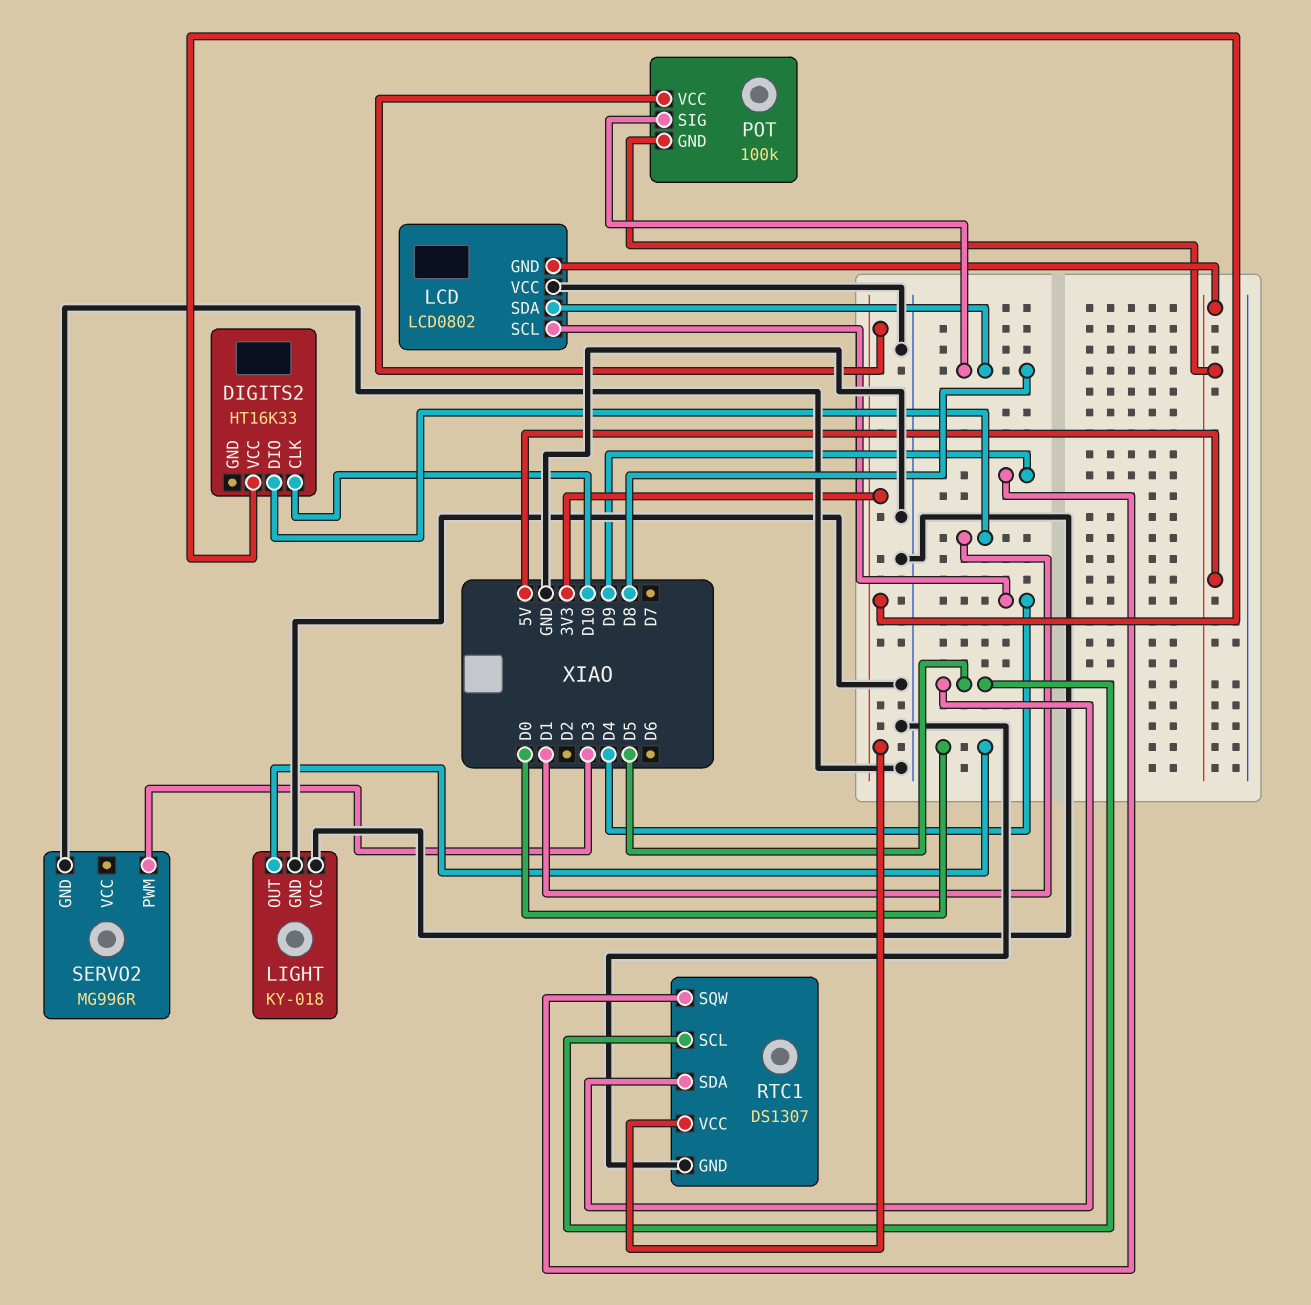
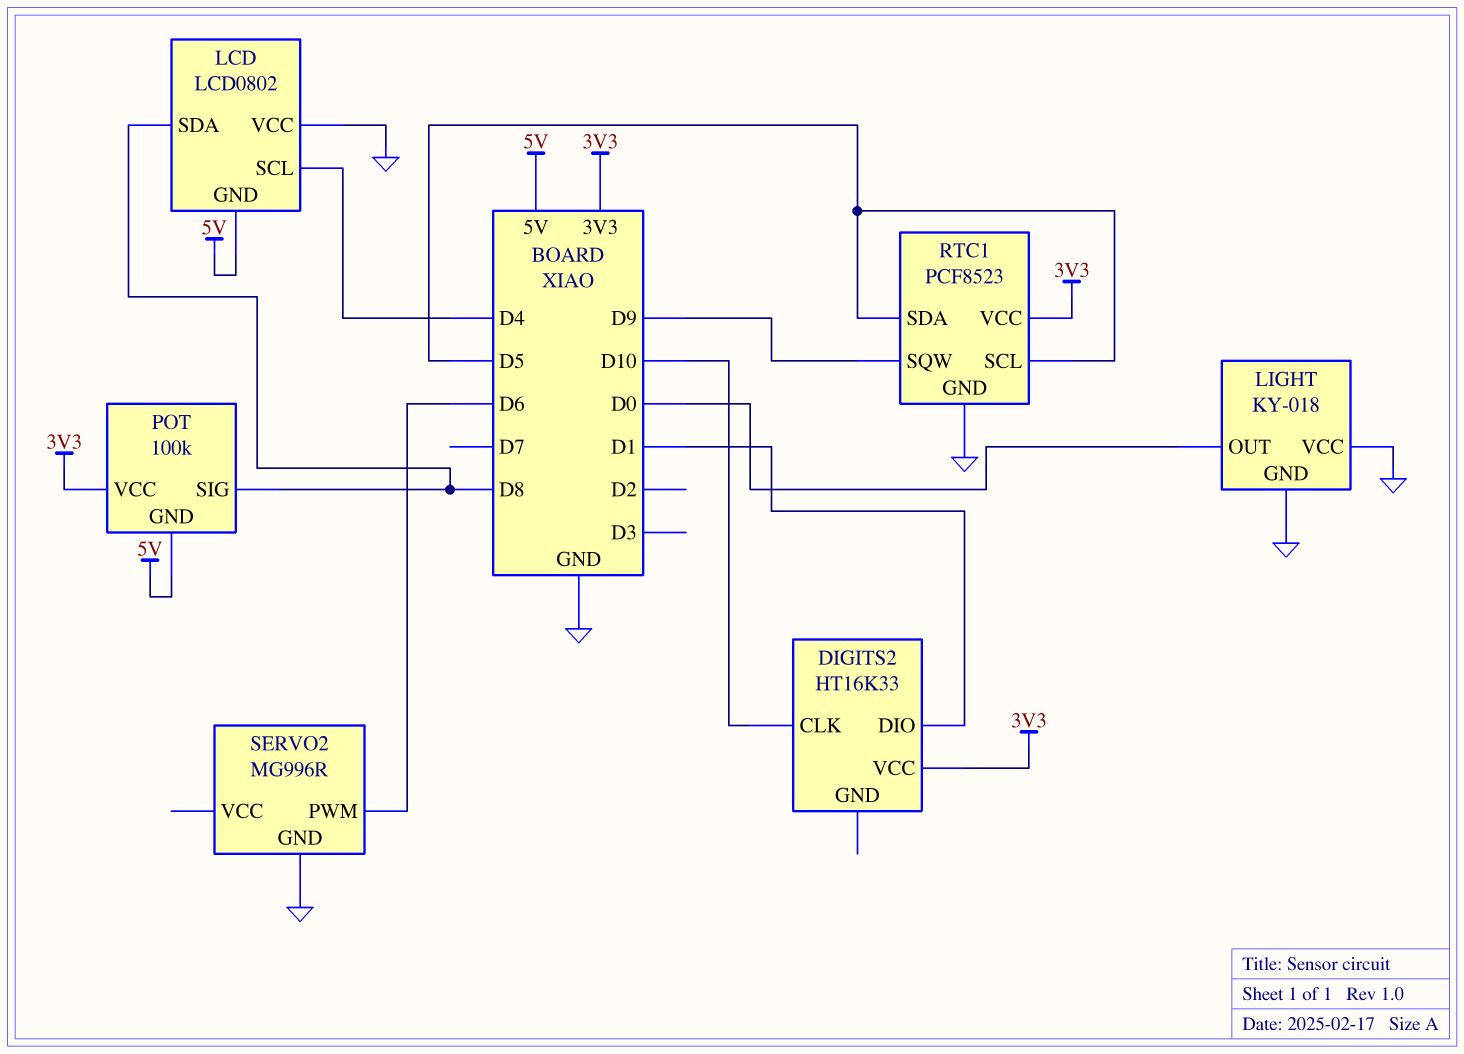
RTC1: DS1307 -> PCF8523
SERVO2 pin PWM: D3 -> D6

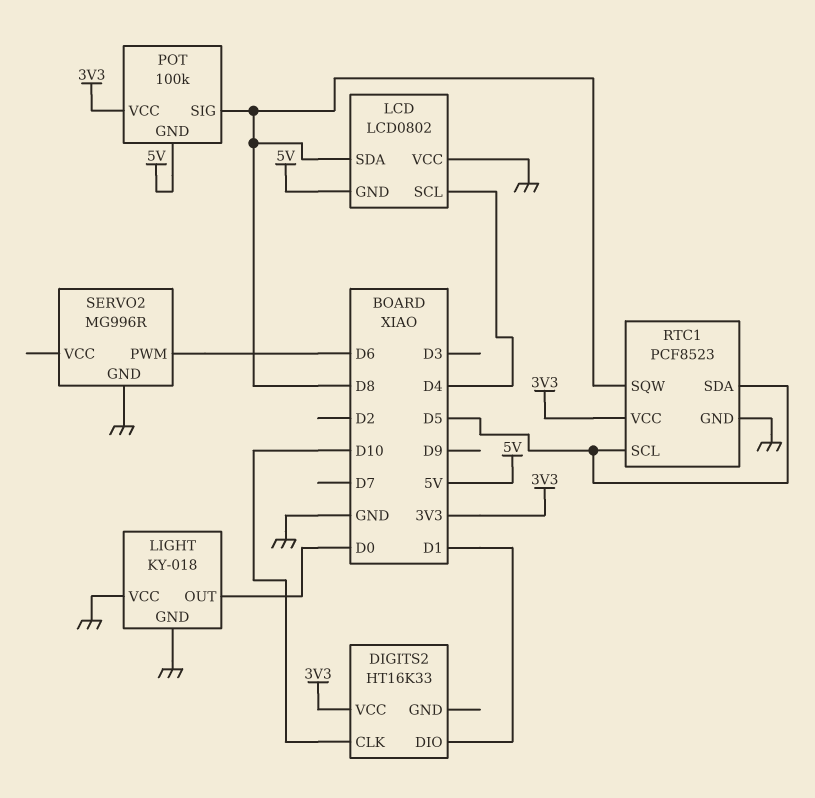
RTC1 pin SQW: D9 -> D8

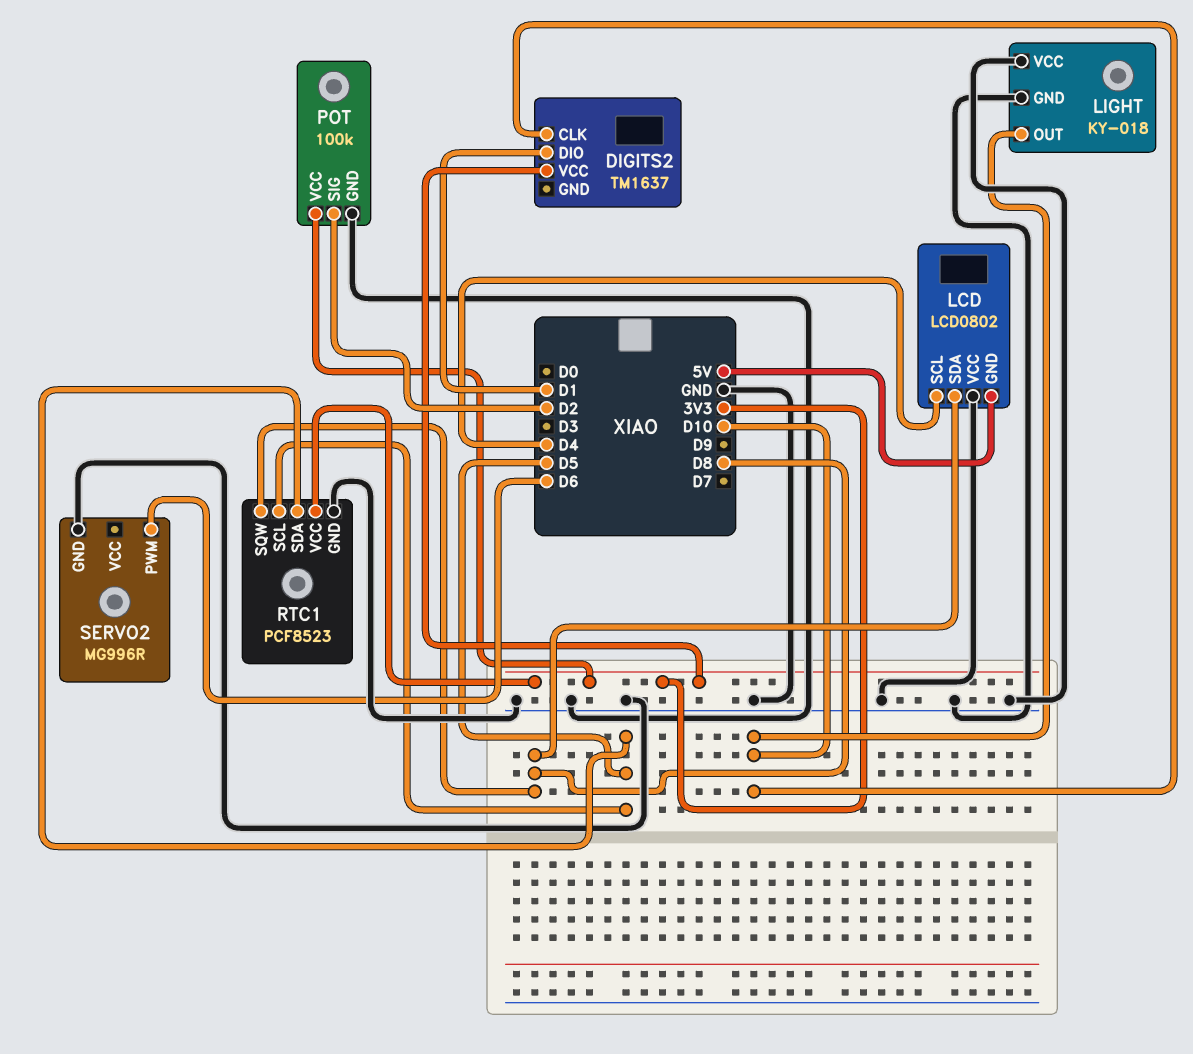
DIGITS2: HT16K33 -> TM1637
LIGHT pin OUT: D0 -> D10
POT pin GND: 5V -> GND
POT pin SIG: D8 -> D2

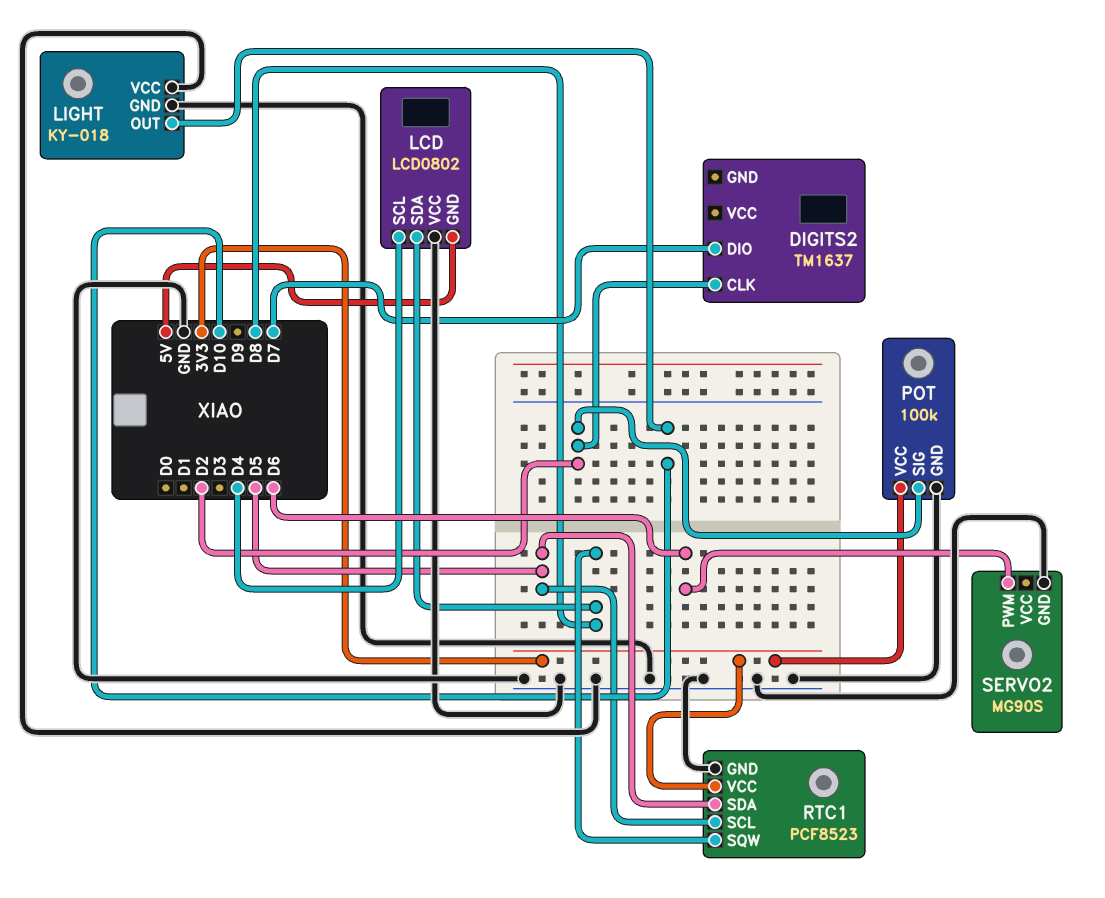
DIGITS2 pin CLK: D10 -> D2
DIGITS2 pin DIO: D1 -> D7
DIGITS2 pin VCC: 3V3 -> none
SERVO2: MG996R -> MG90S

